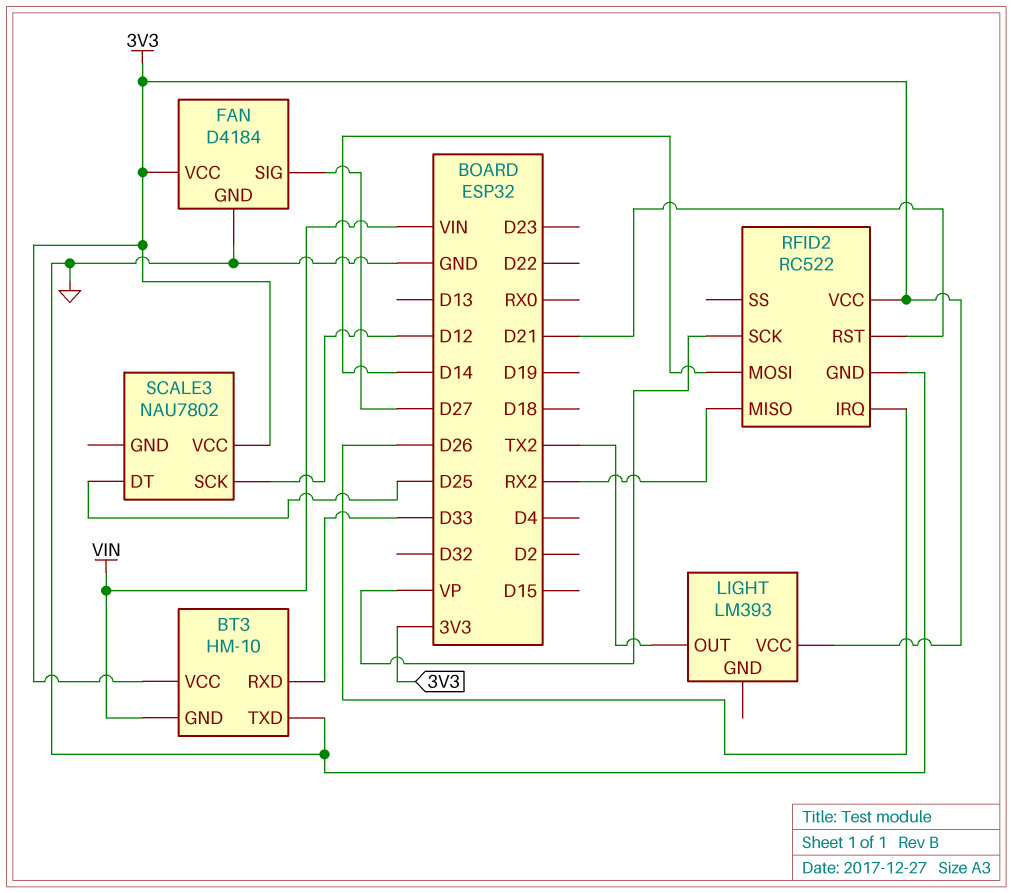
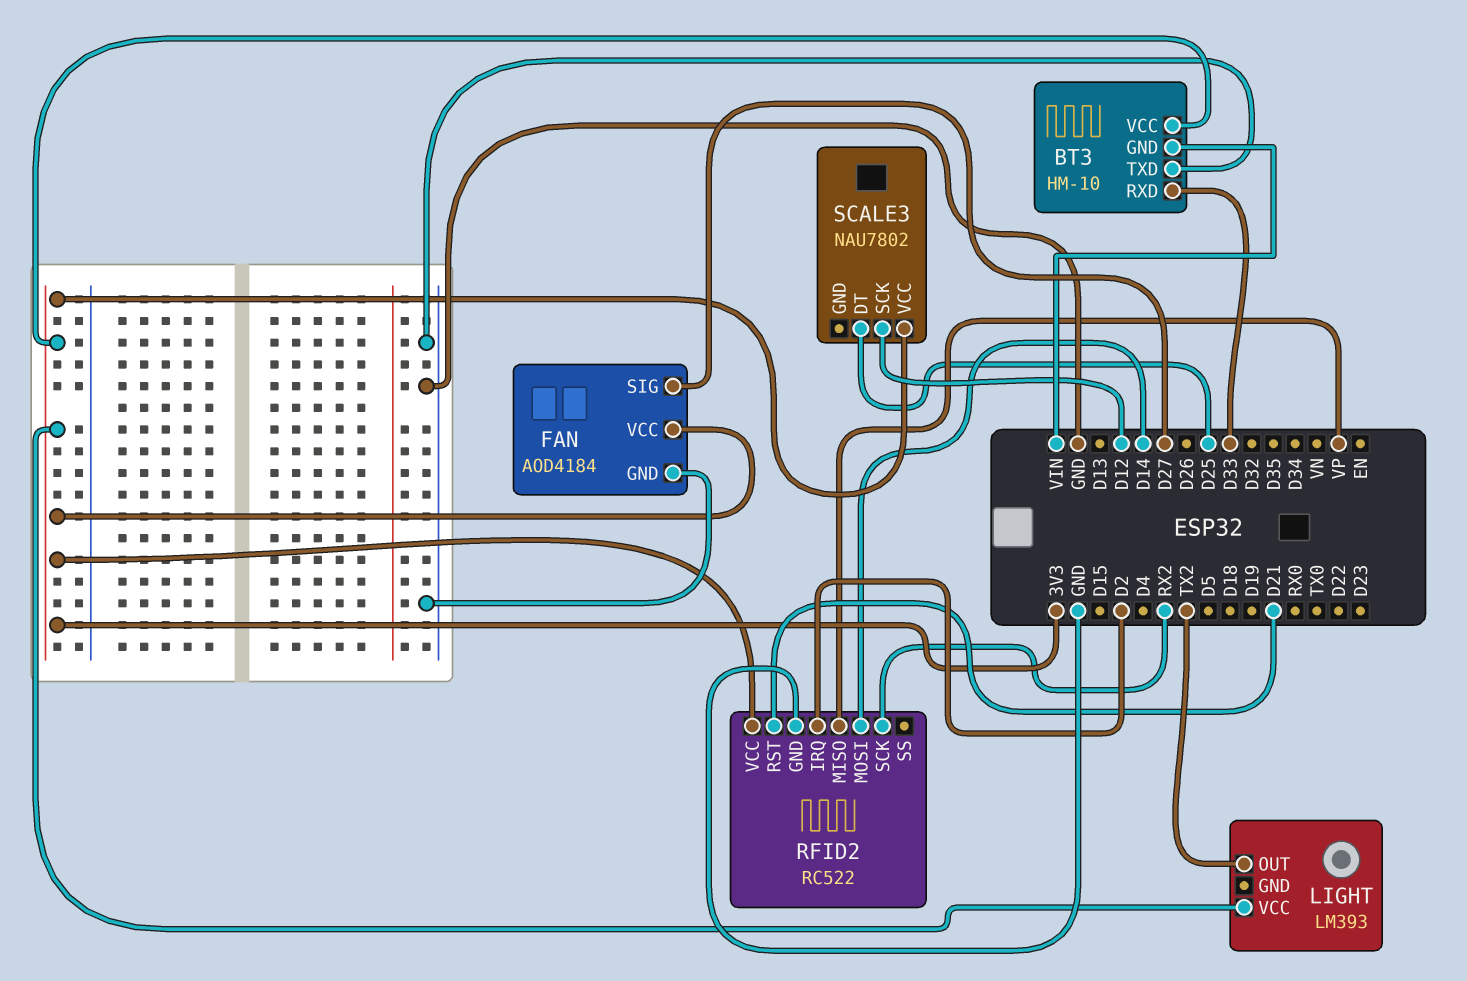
FAN: D4184 -> AOD4184
RFID2 pin IRQ: D26 -> D2
RFID2 pin MISO: RX2 -> VP
RFID2 pin SCK: VP -> RX2

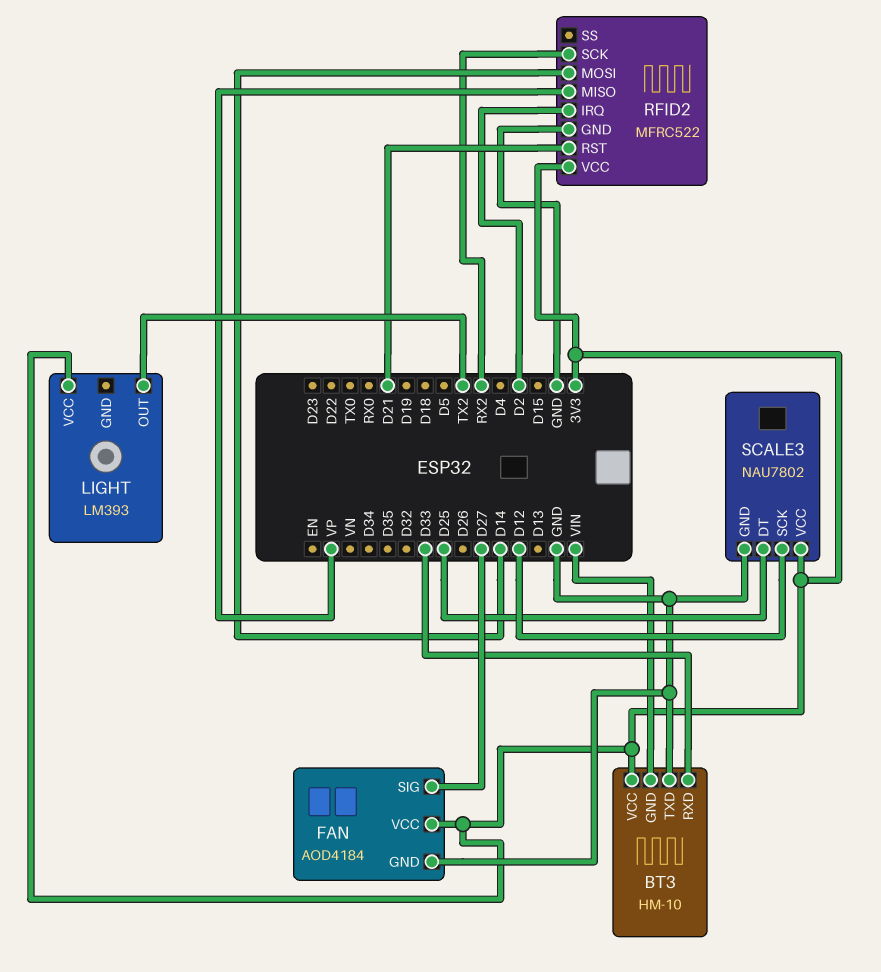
RFID2: RC522 -> MFRC522
SCALE3 pin GND: none -> GND

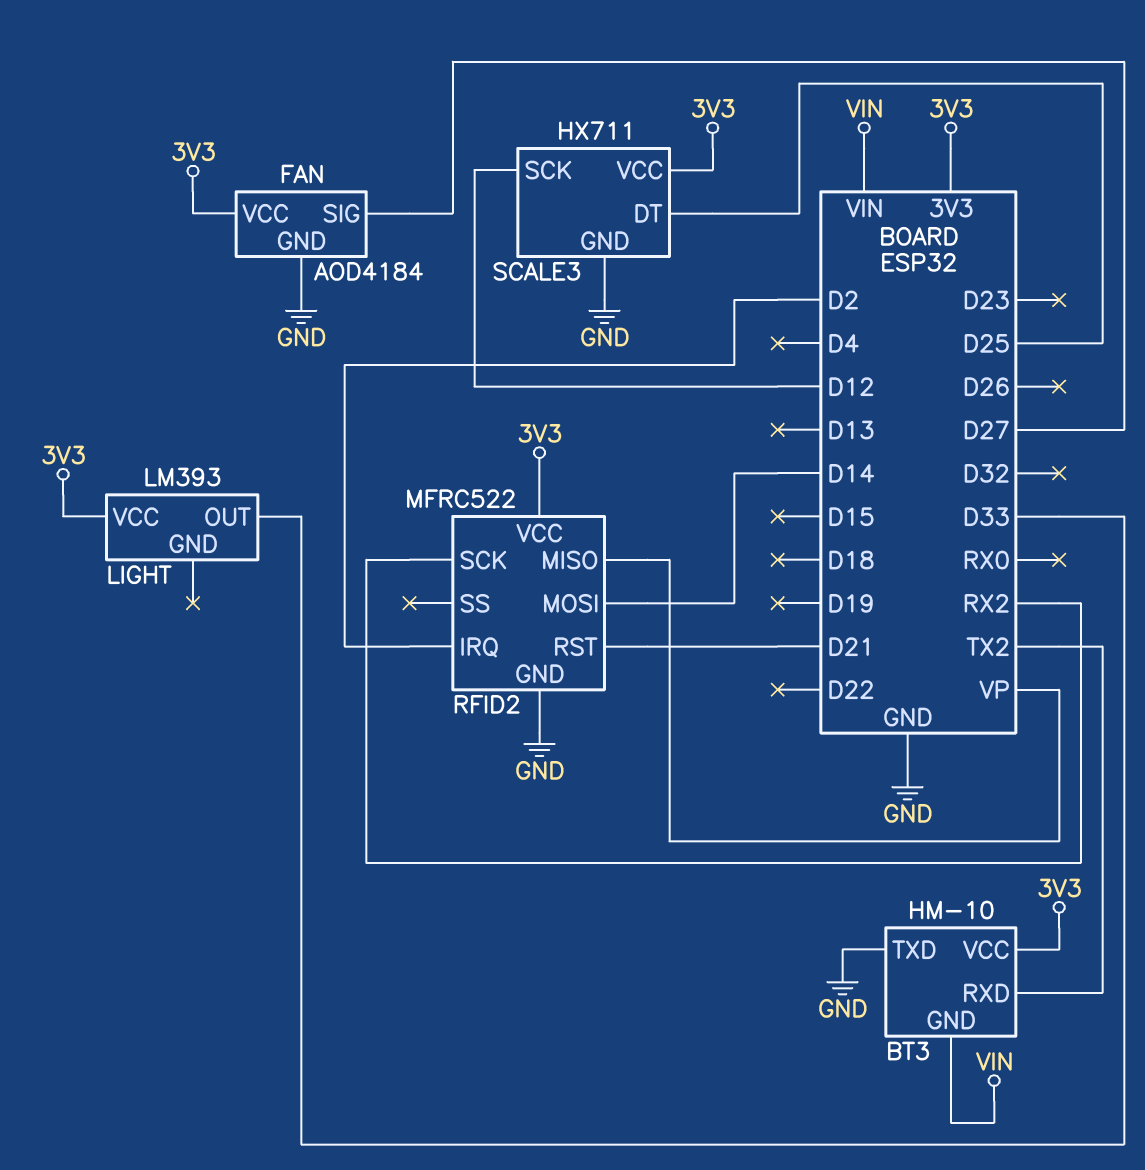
BT3 pin RXD: D33 -> TX2
LIGHT pin OUT: TX2 -> D33
SCALE3: NAU7802 -> HX711

